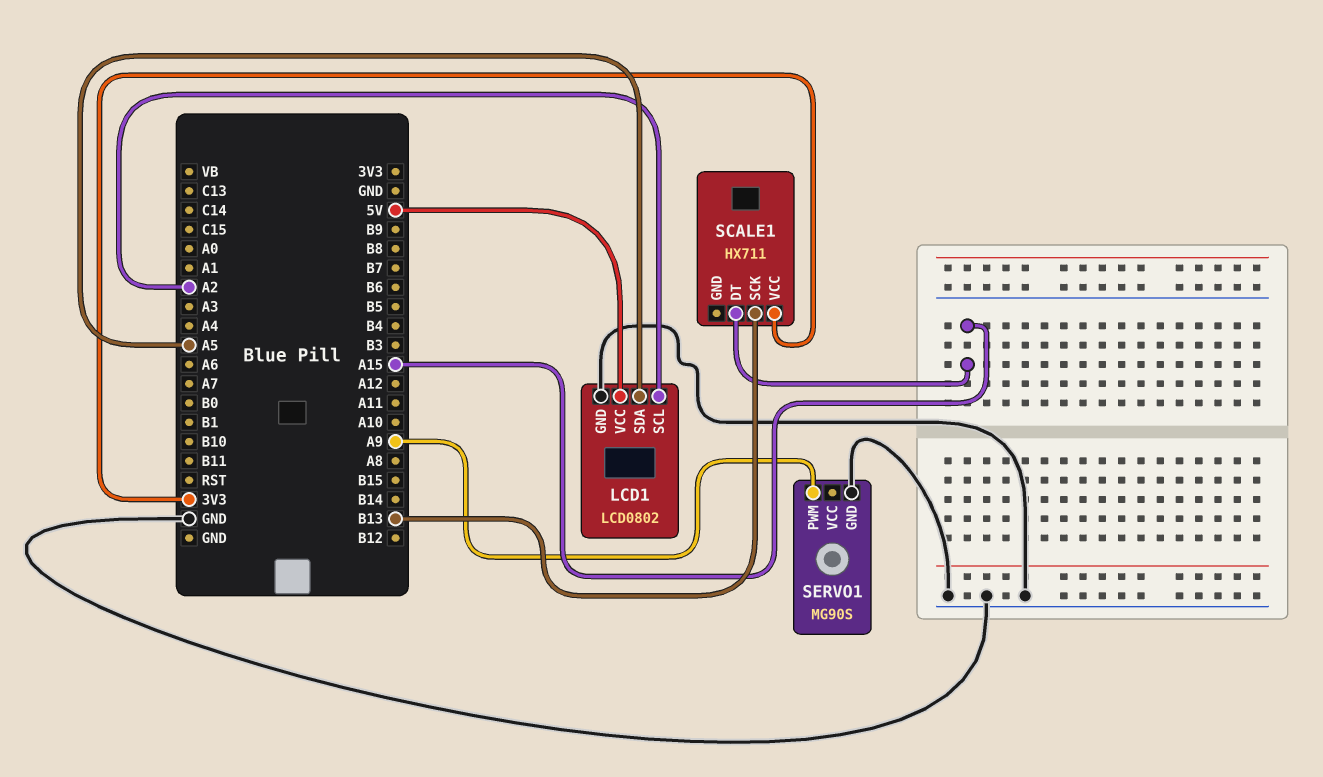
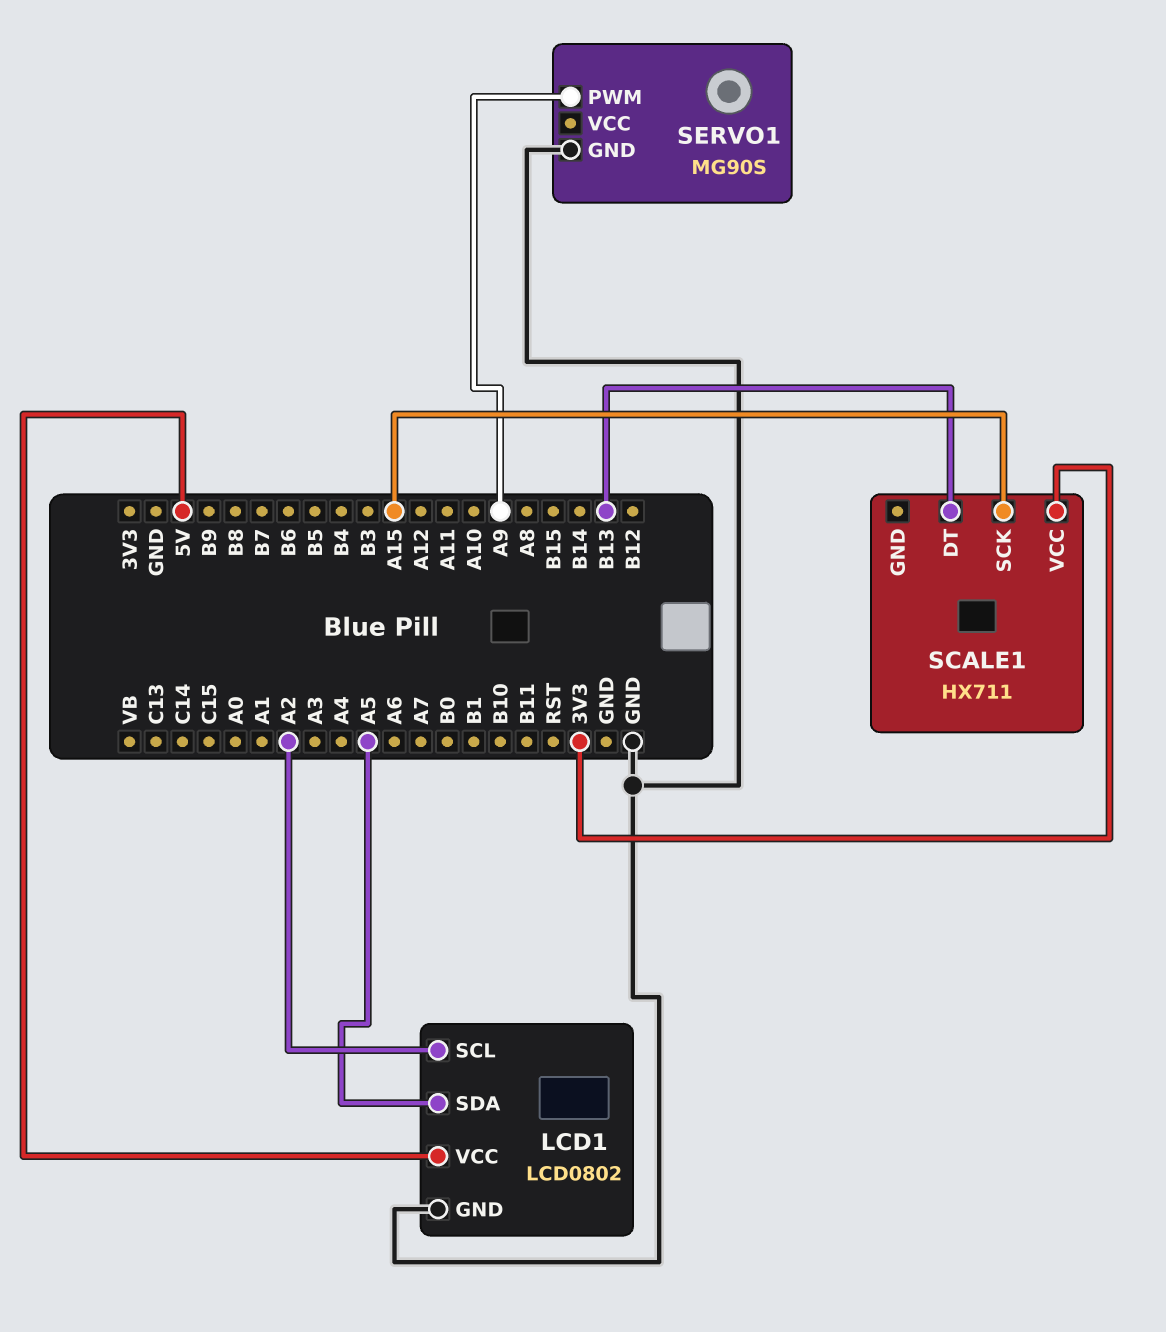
SCALE1 pin DT: A15 -> B13
SCALE1 pin SCK: B13 -> A15

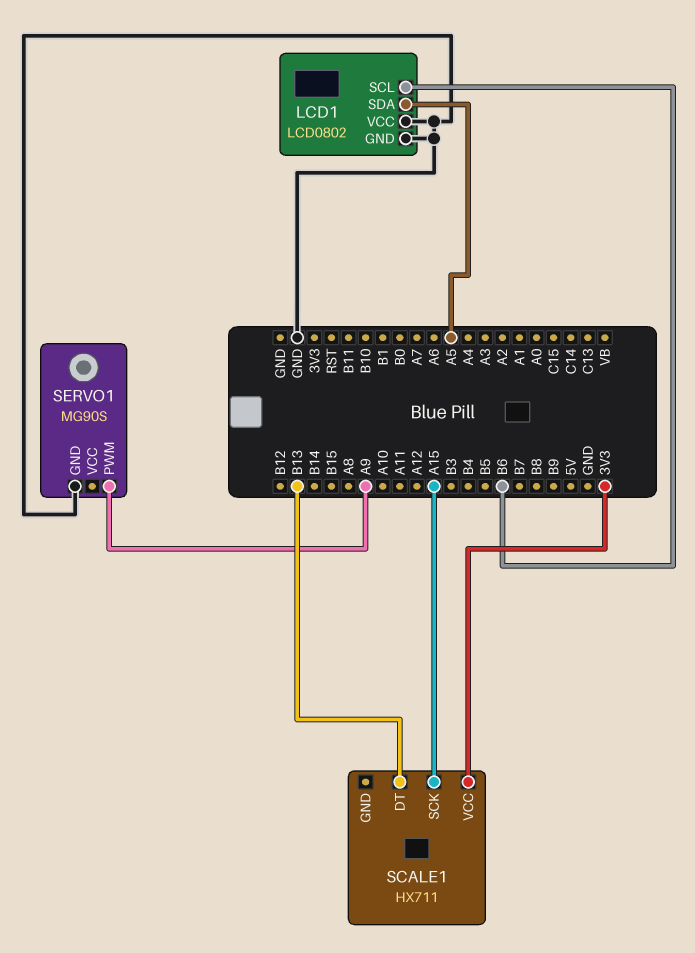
LCD1 pin SCL: A2 -> B6
LCD1 pin VCC: 5V -> GND

